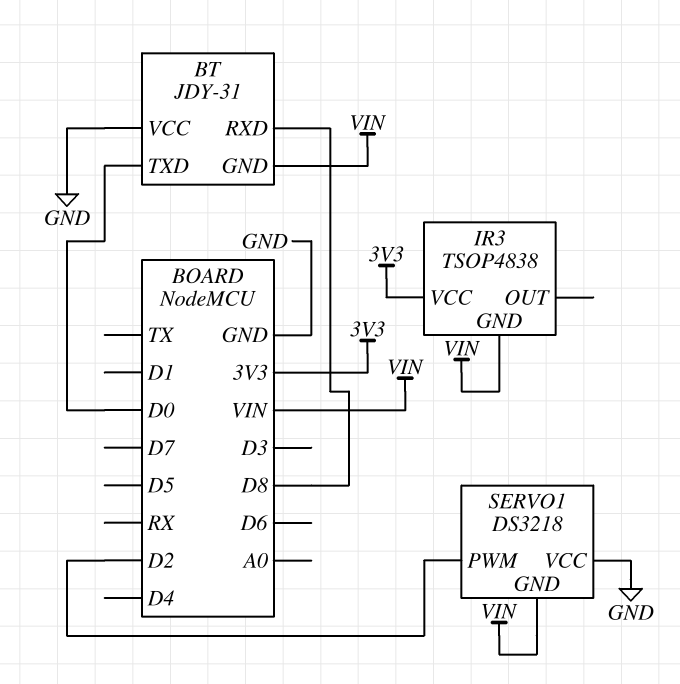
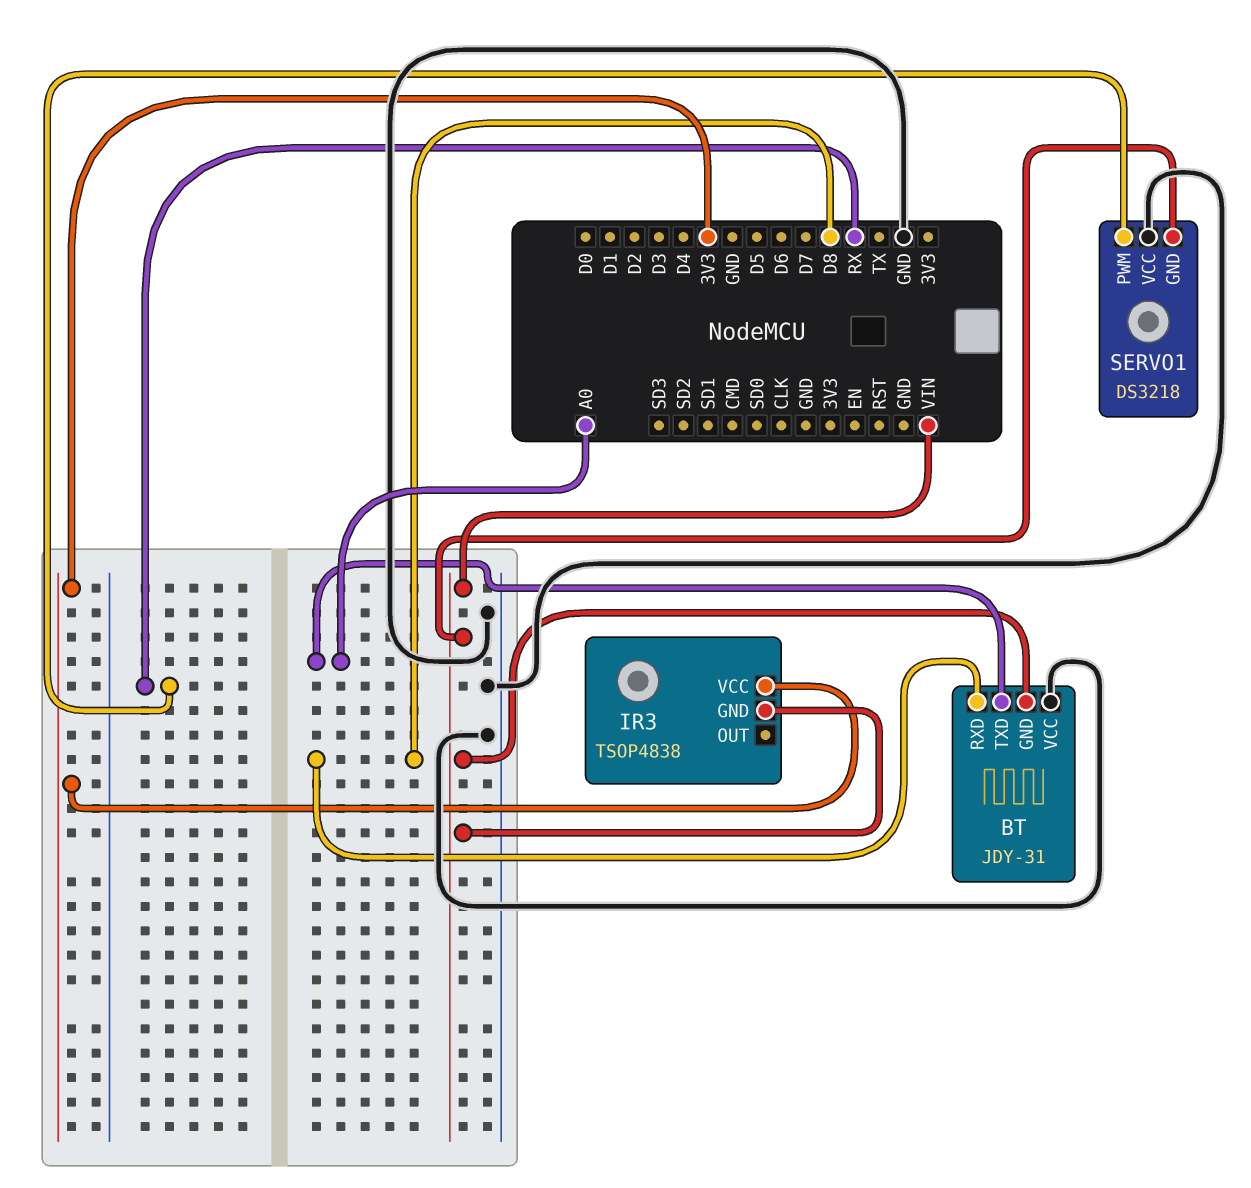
BT pin TXD: D0 -> A0
SERVO1 pin PWM: D2 -> RX

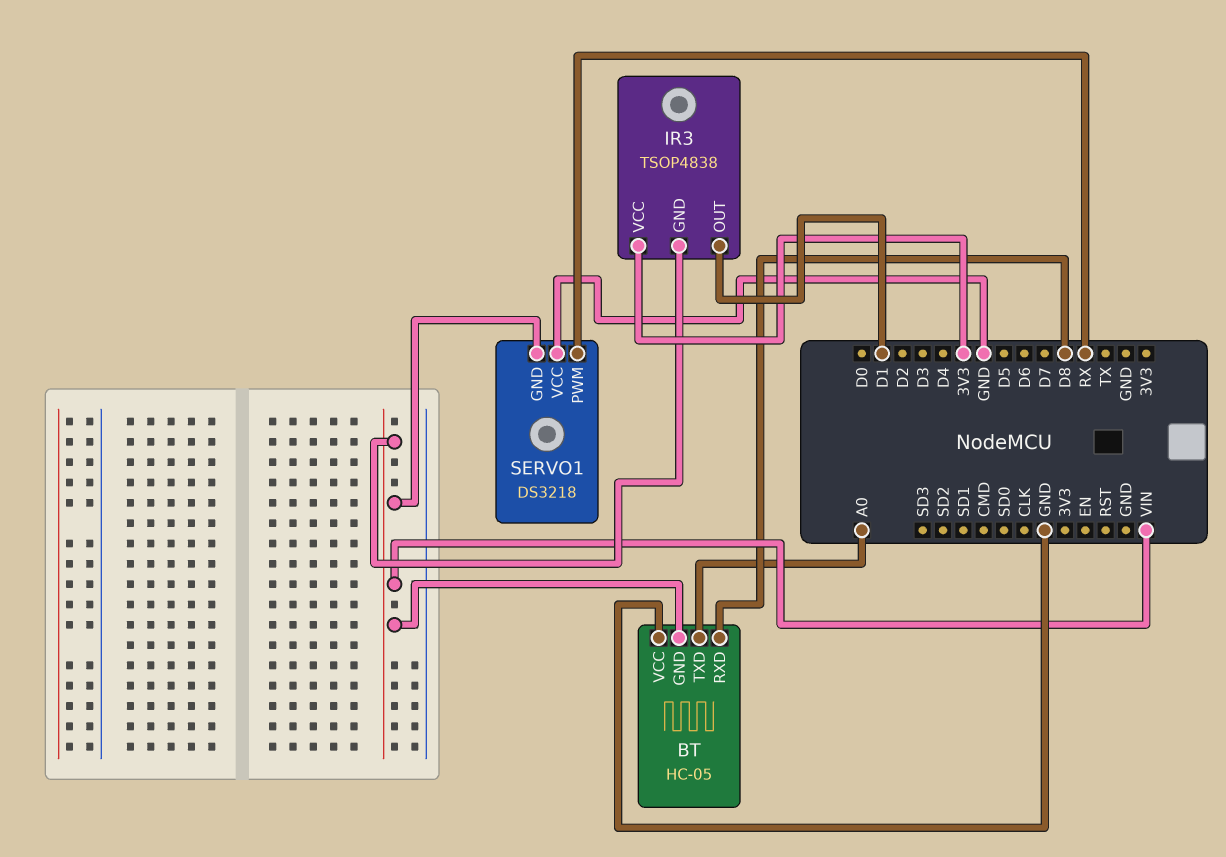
BT: JDY-31 -> HC-05
IR3 pin OUT: none -> D1

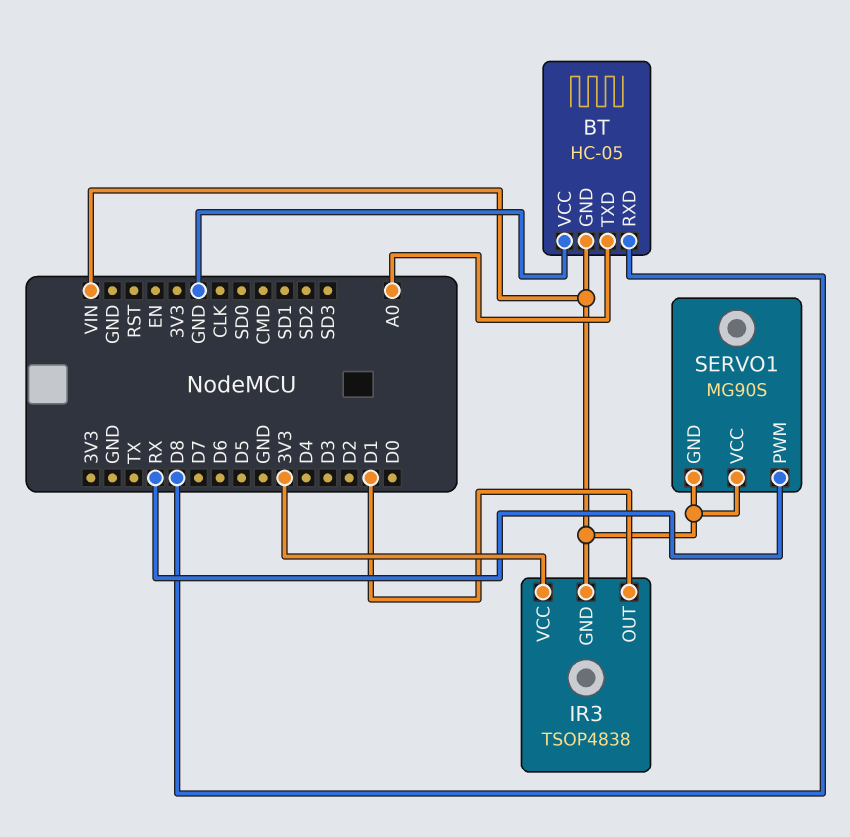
SERVO1: DS3218 -> MG90S
SERVO1 pin VCC: GND -> VIN

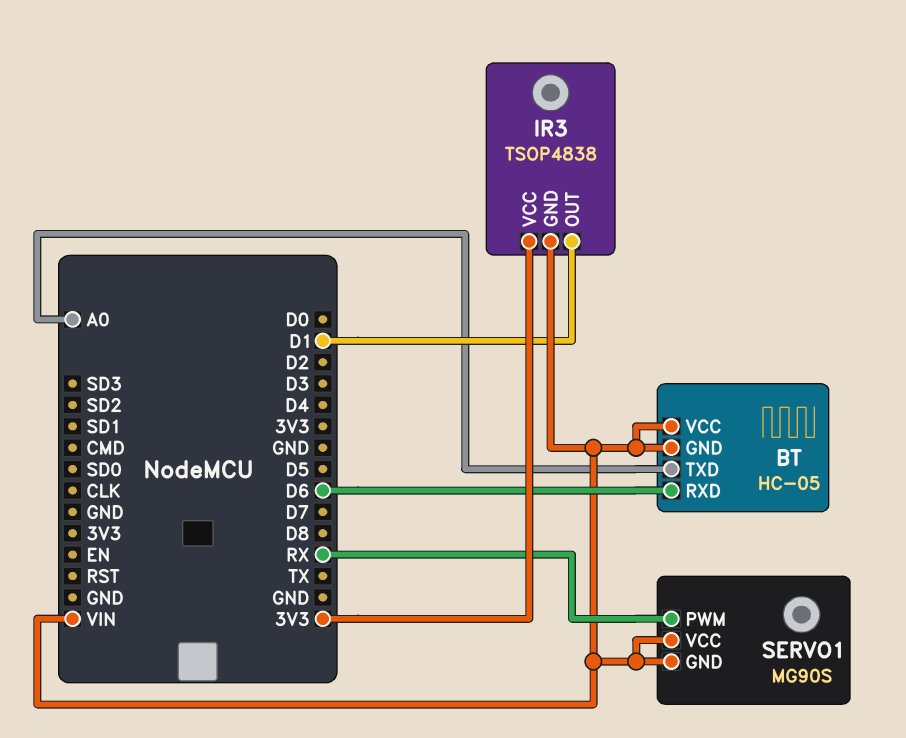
BT pin RXD: D8 -> D6
BT pin VCC: GND -> VIN

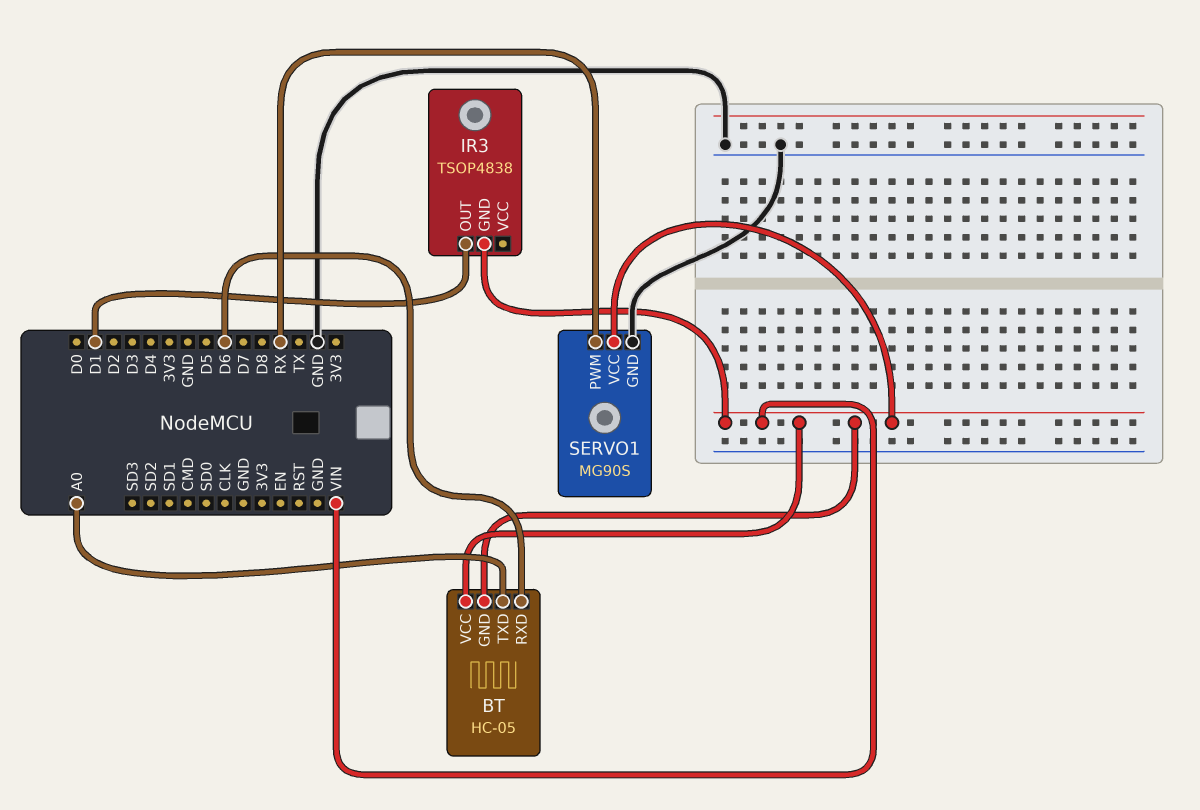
IR3 pin VCC: 3V3 -> none
SERVO1 pin GND: VIN -> GND

